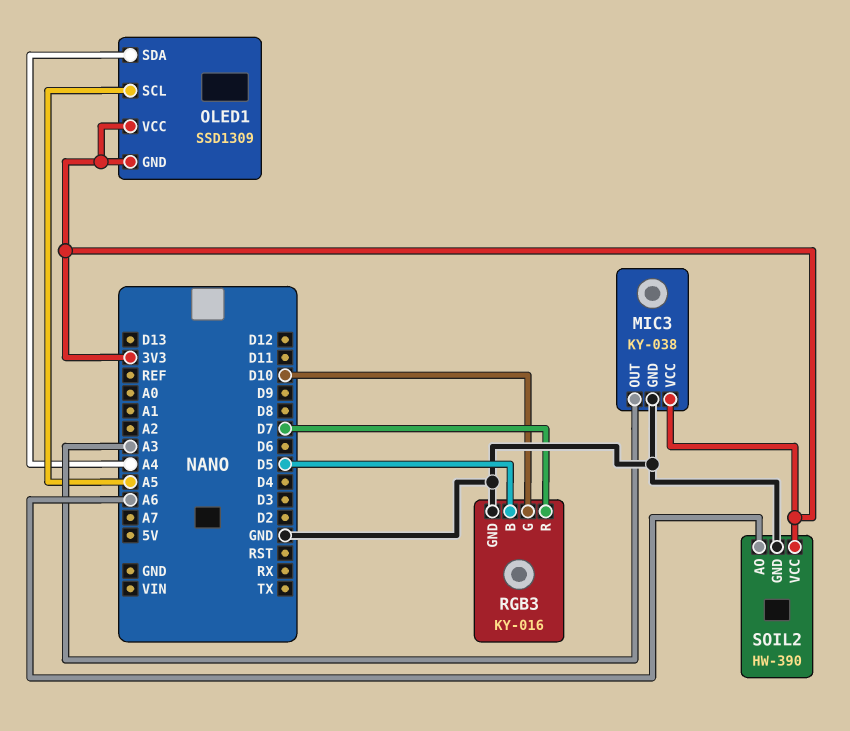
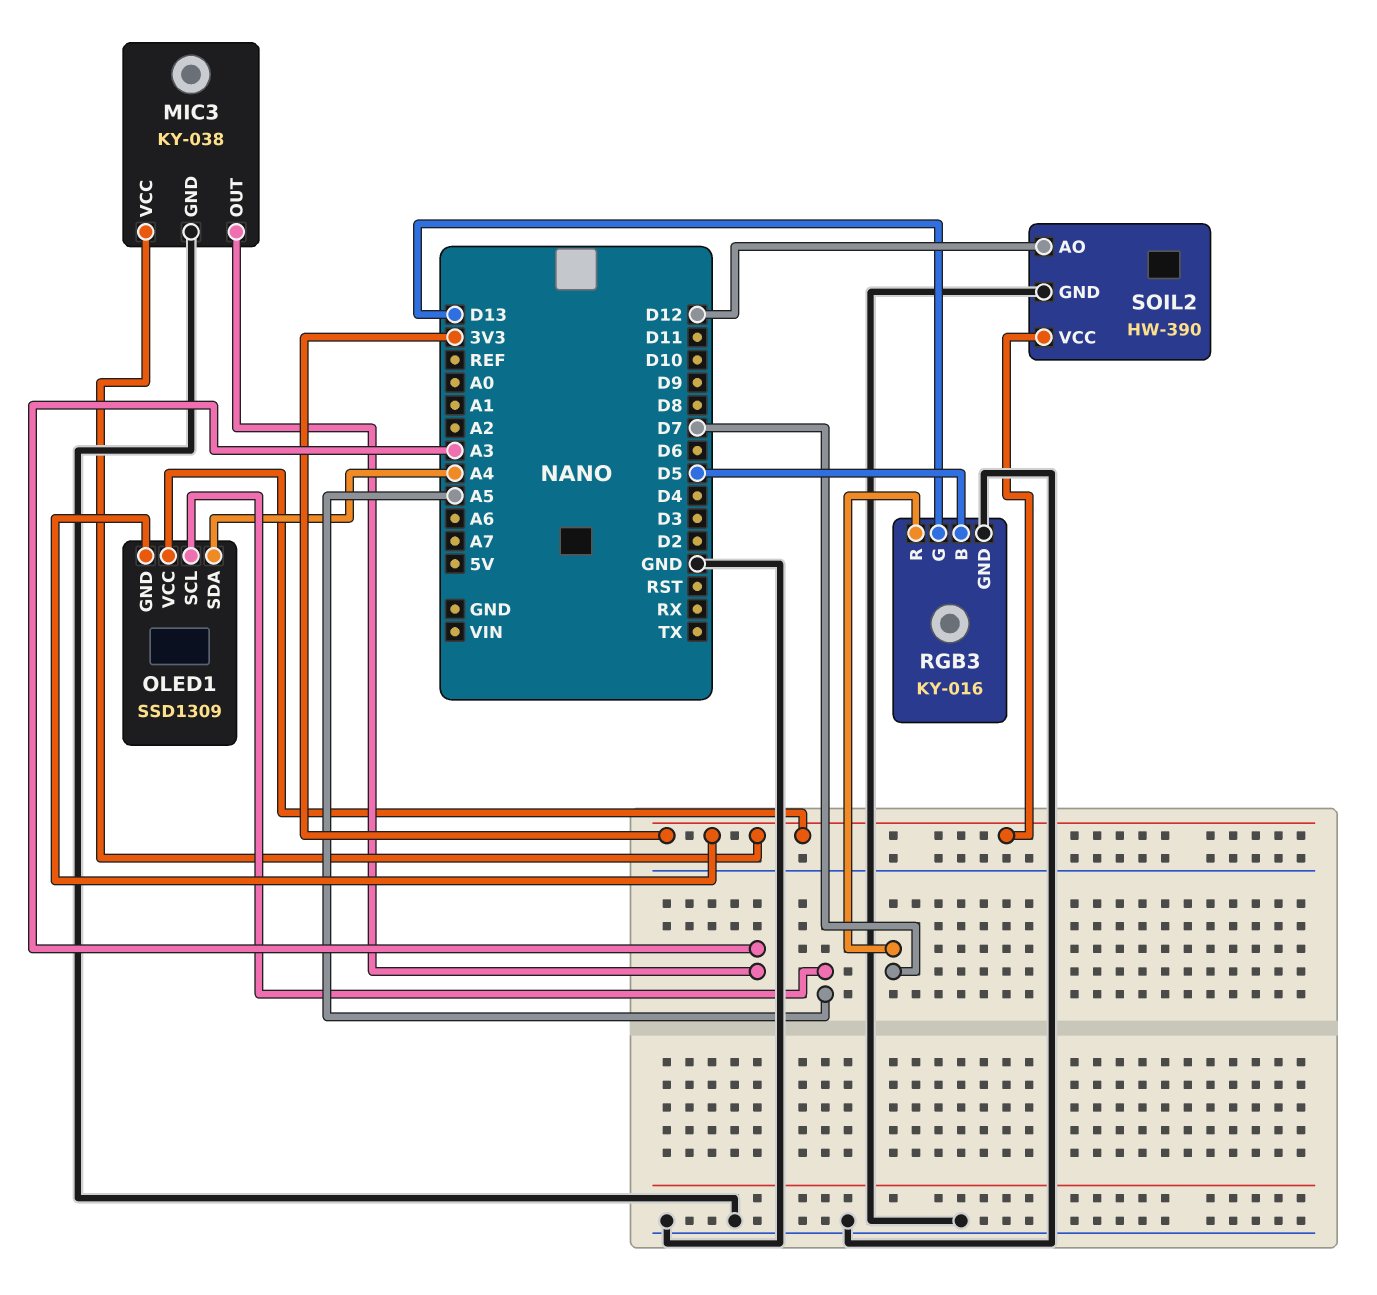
RGB3 pin G: D10 -> D13
SOIL2 pin AO: A6 -> D12

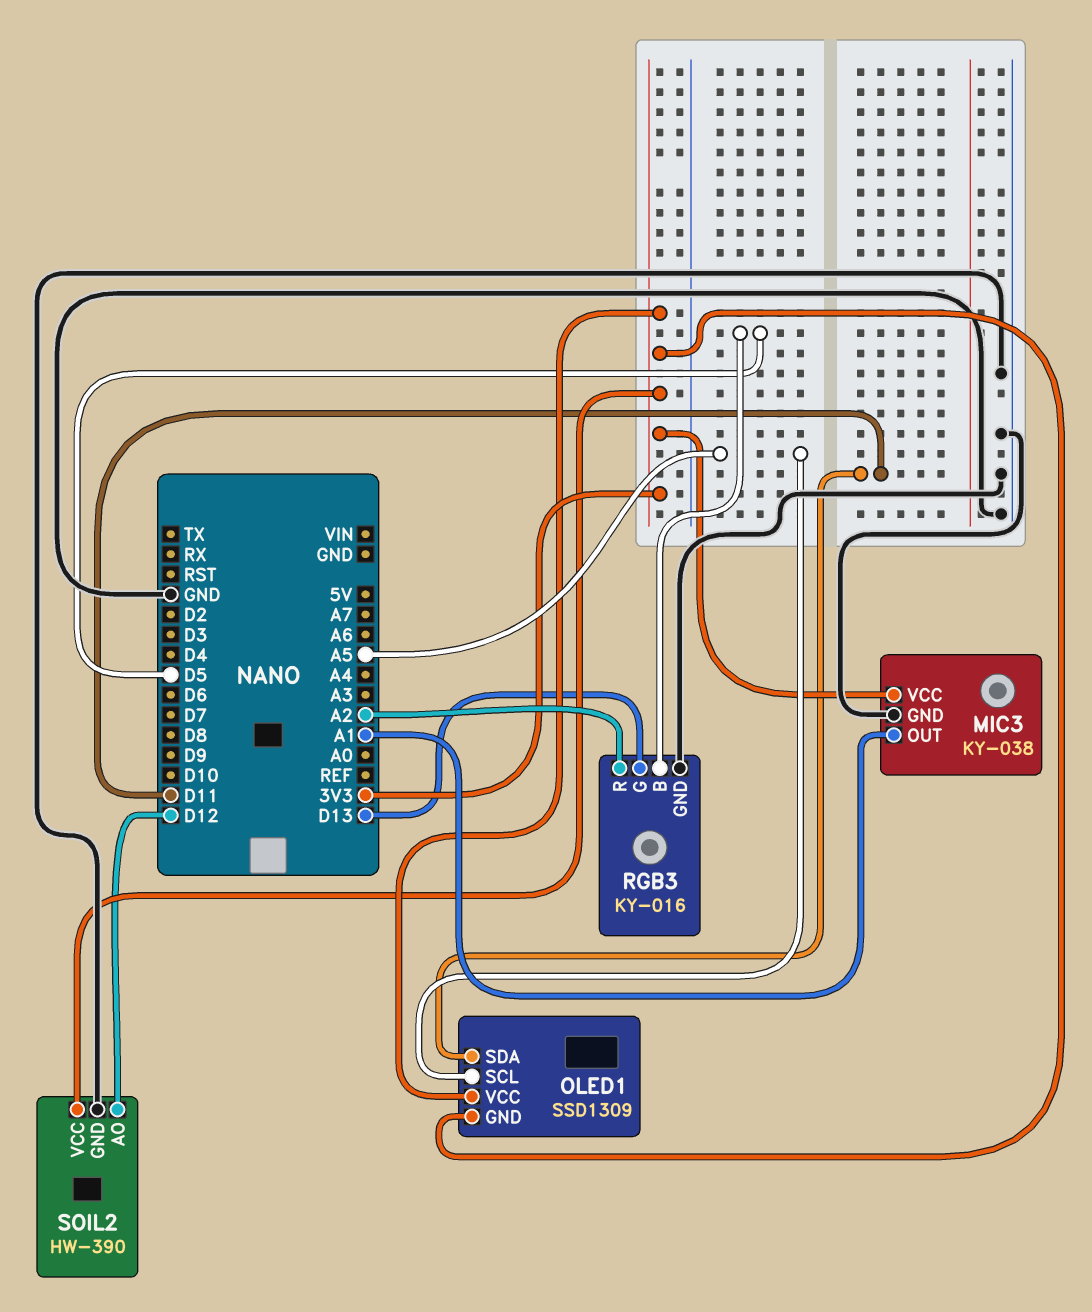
MIC3 pin OUT: A3 -> A1
OLED1 pin SDA: A4 -> D11
RGB3 pin R: D7 -> A2

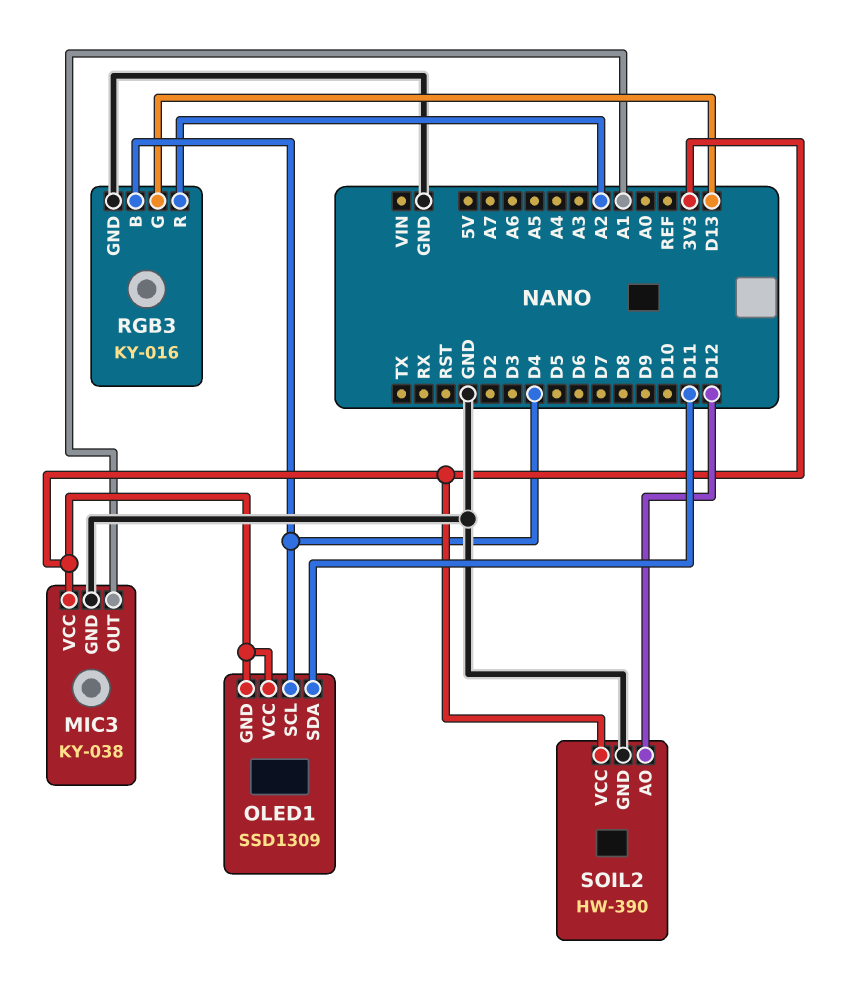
OLED1 pin SCL: A5 -> D4
RGB3 pin B: D5 -> D4

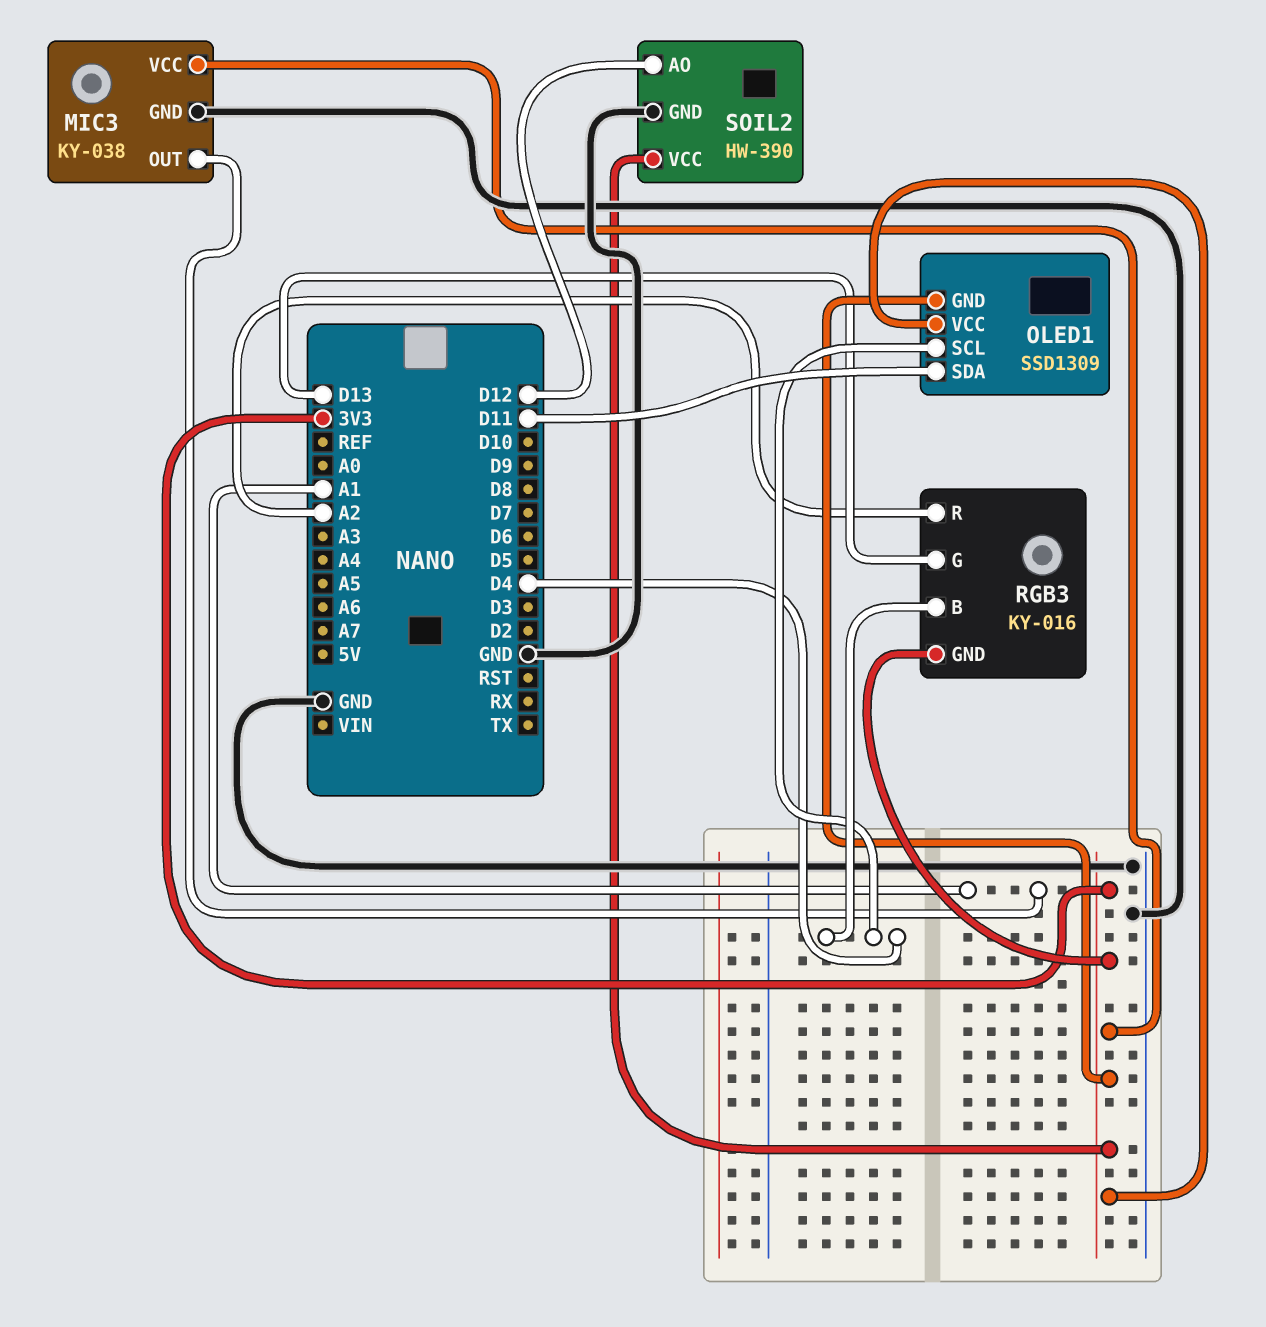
RGB3 pin GND: GND -> 3V3

